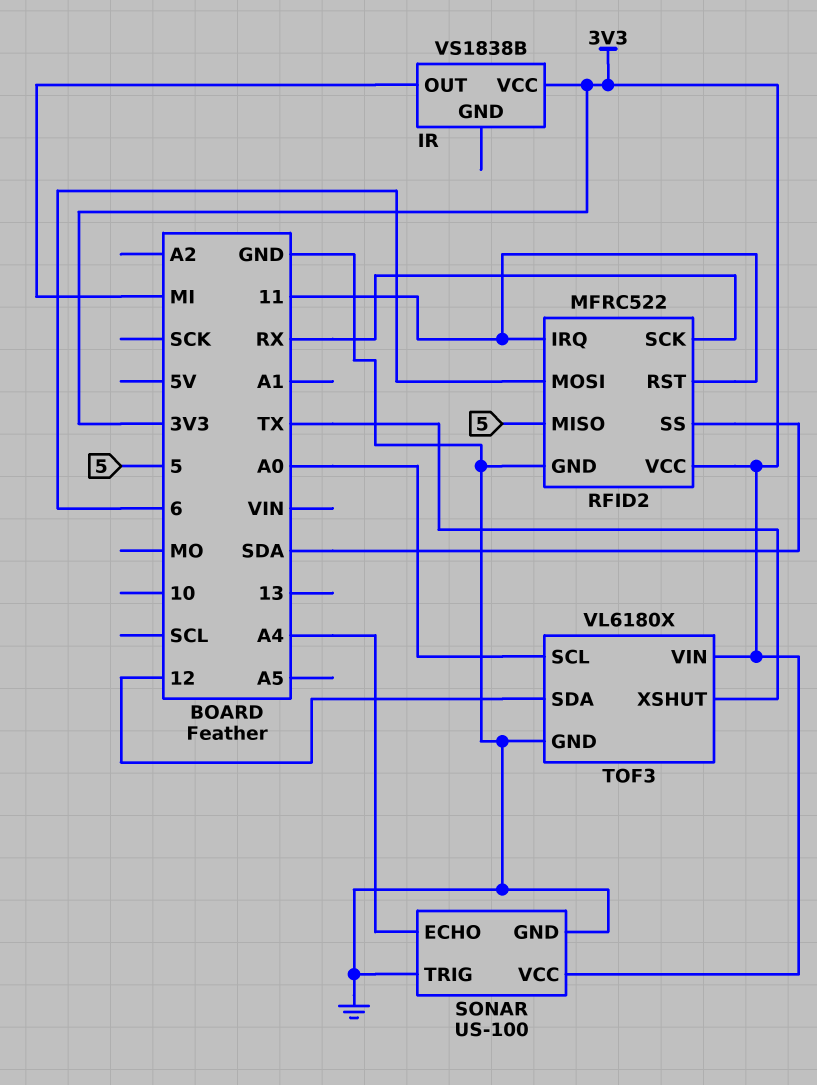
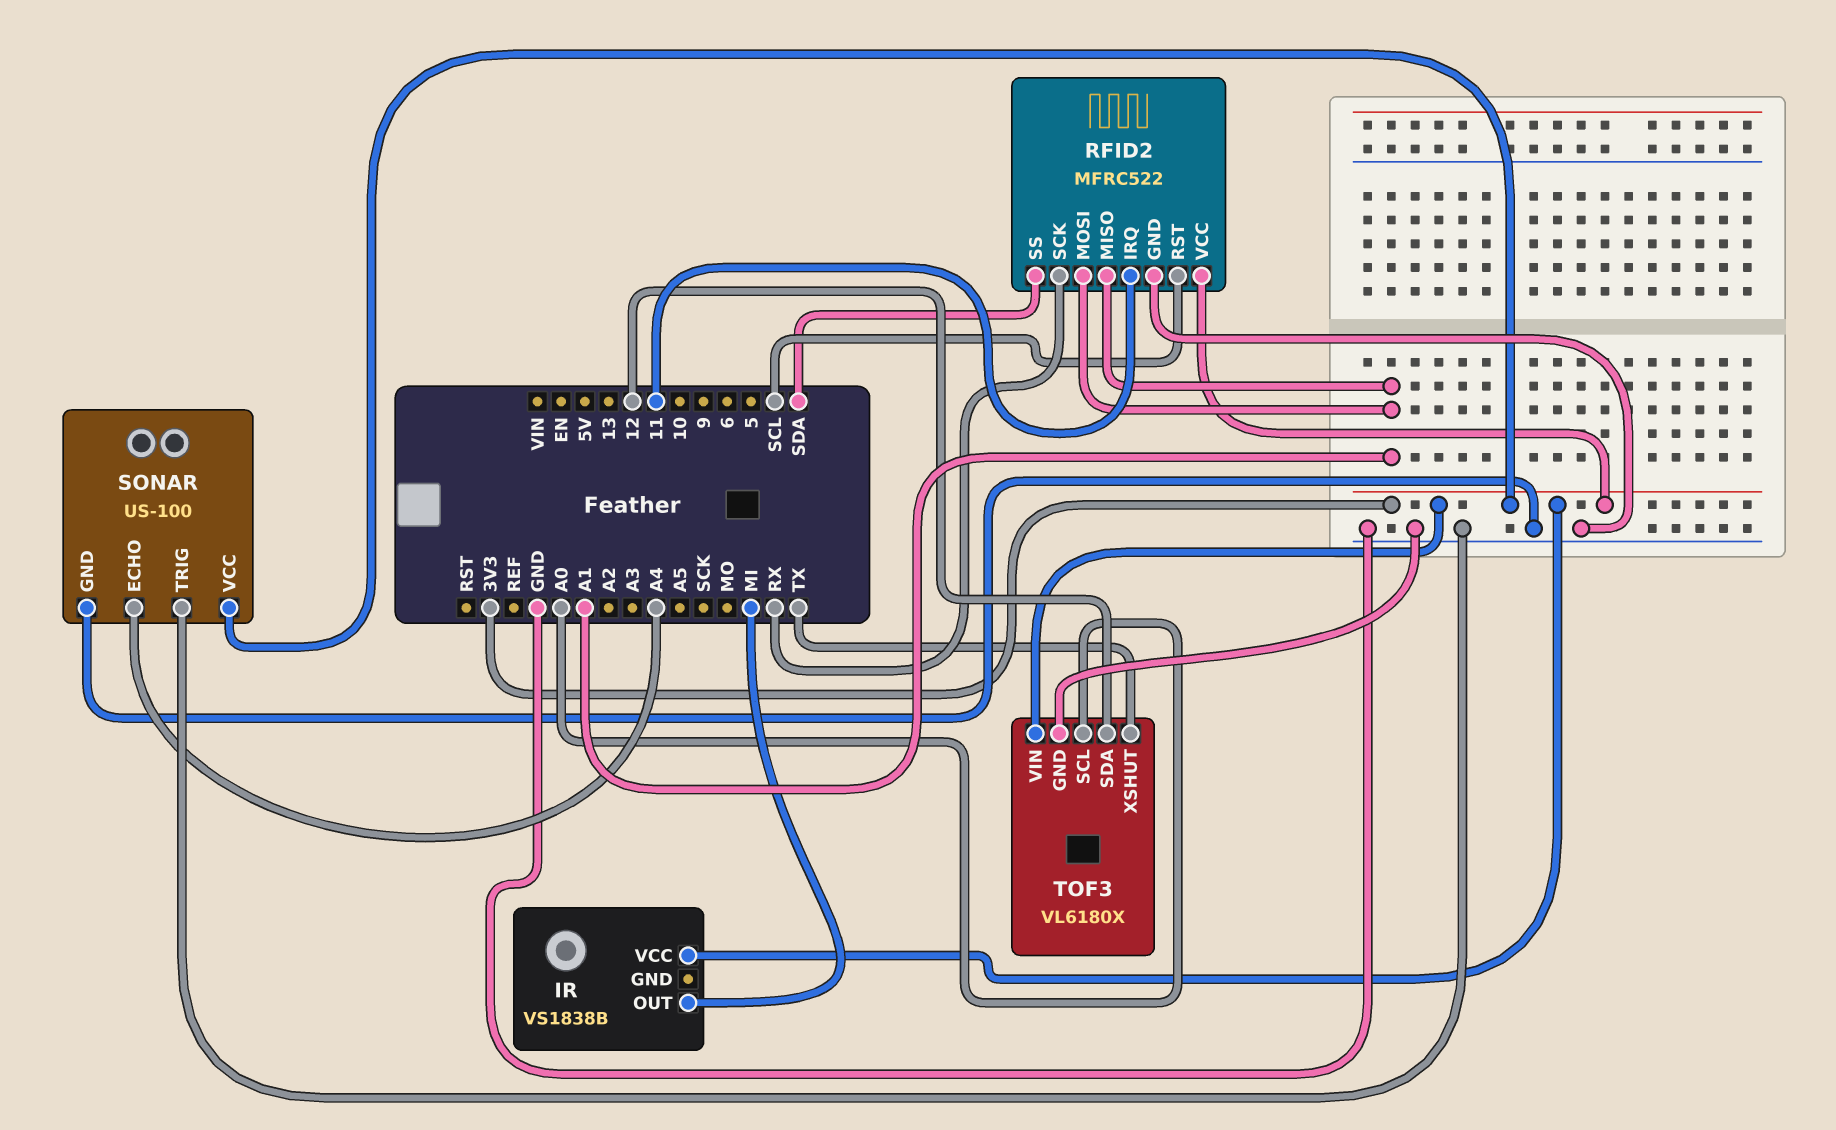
RFID2 pin MISO: 5 -> A1
RFID2 pin MOSI: 6 -> A1
RFID2 pin RST: 11 -> SCL

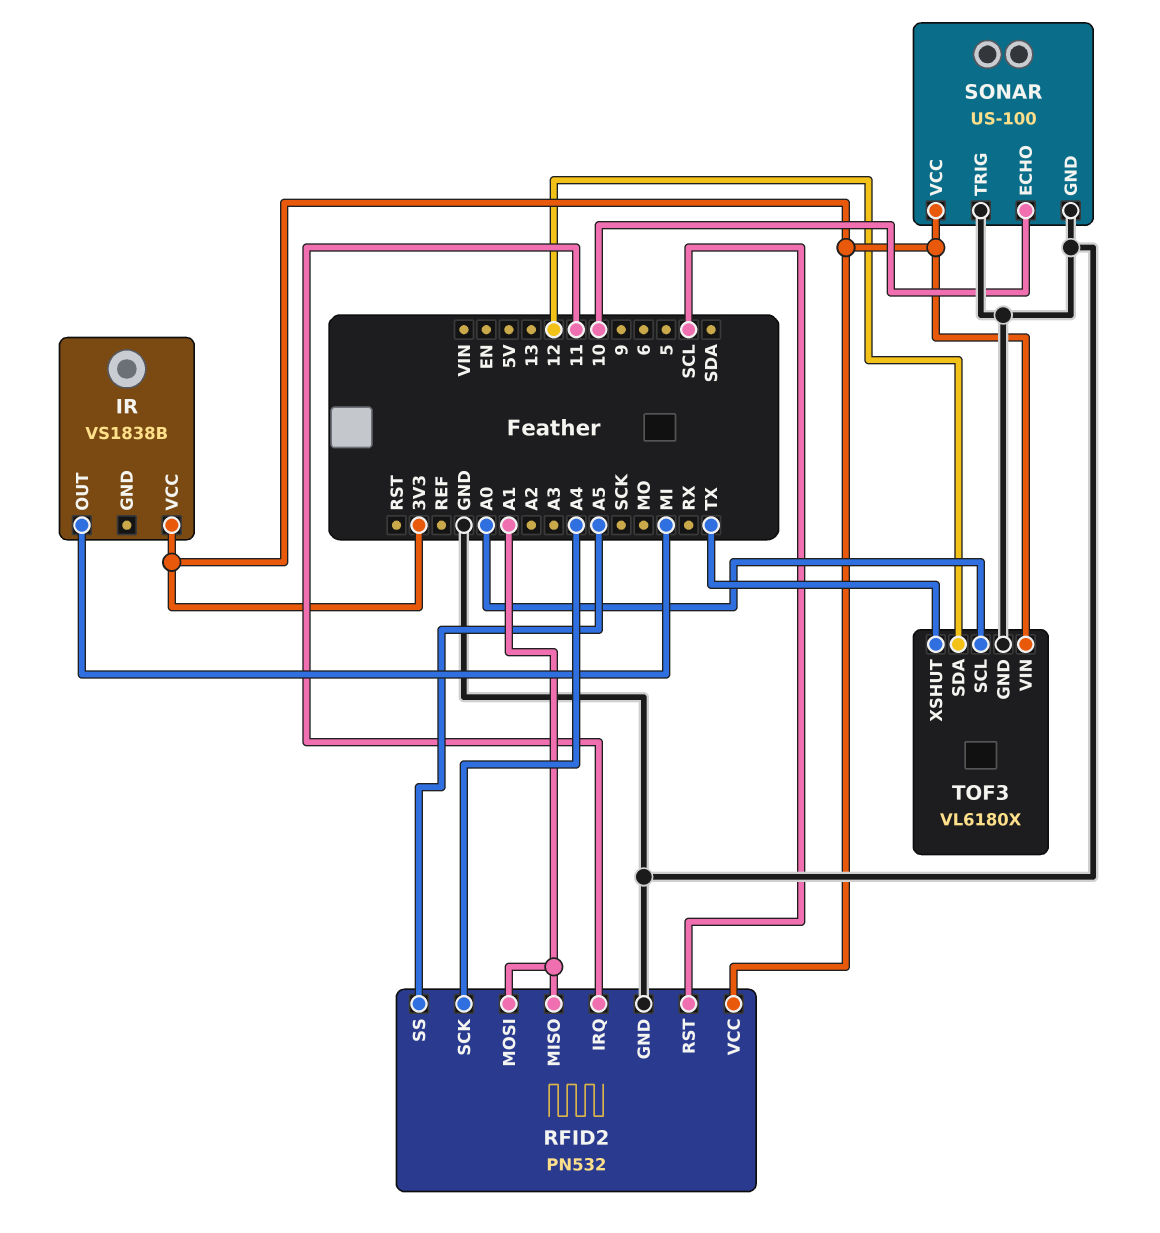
RFID2: MFRC522 -> PN532
RFID2 pin SCK: RX -> A4
RFID2 pin SS: SDA -> A5
SONAR pin ECHO: A4 -> 10

